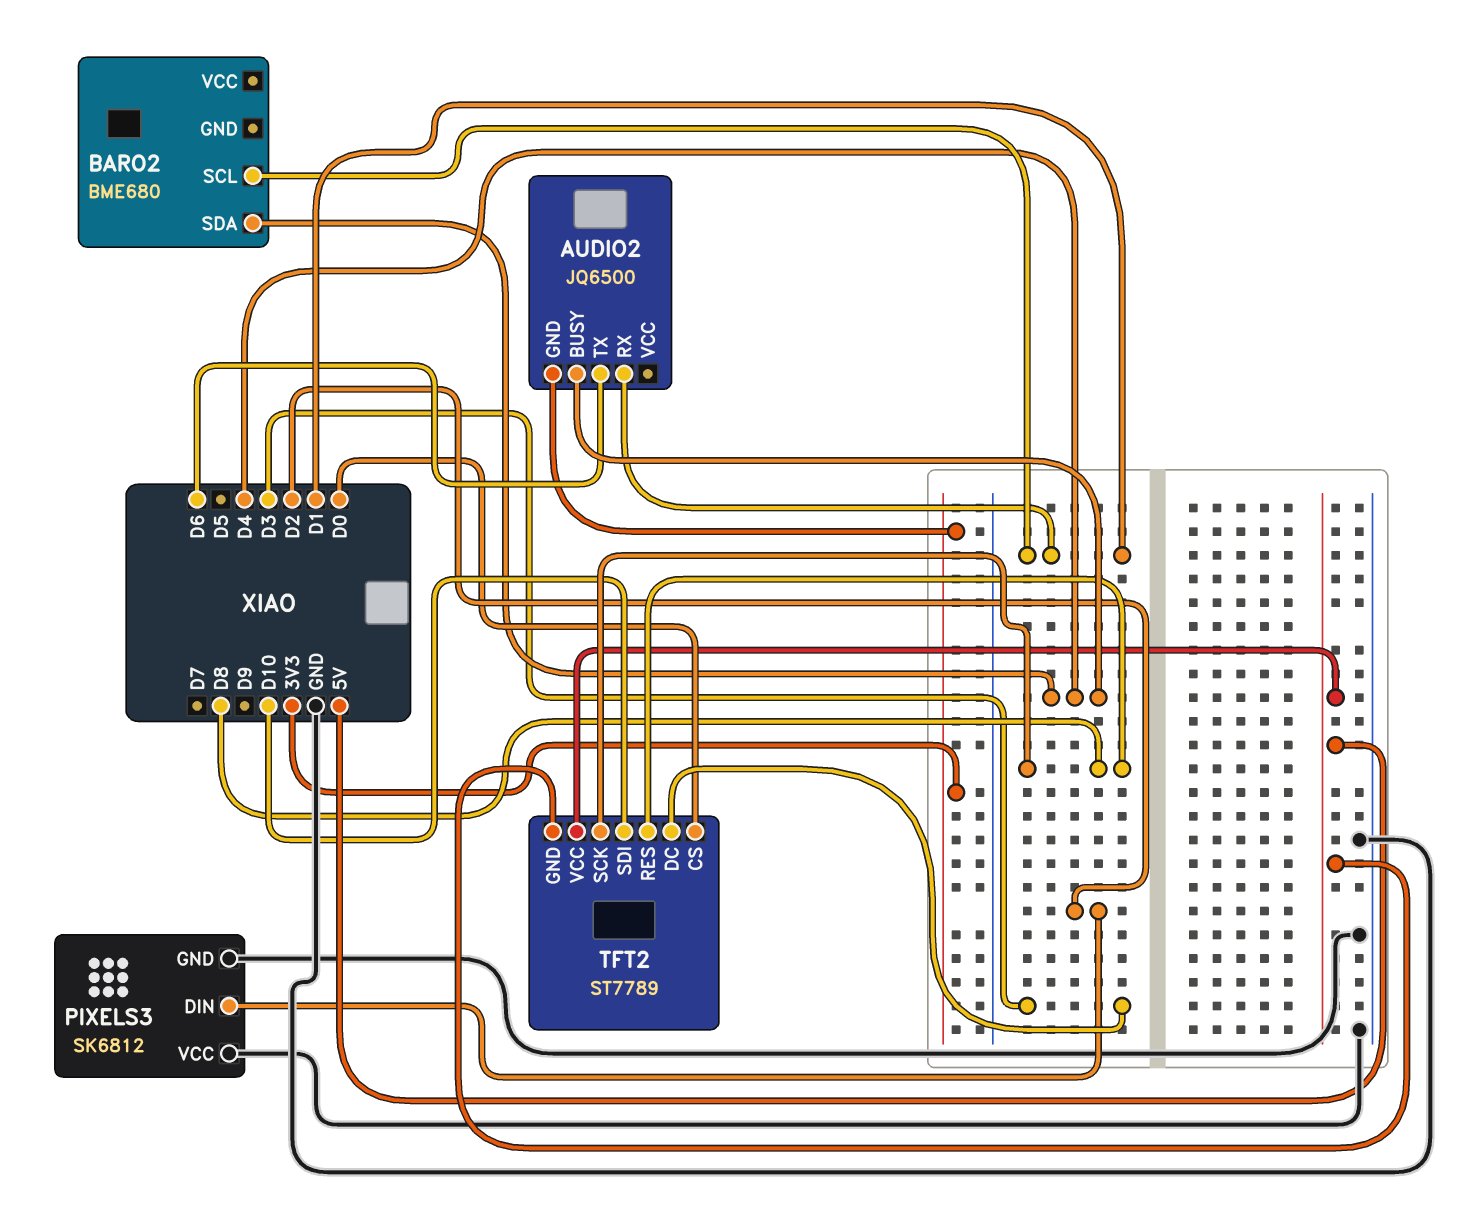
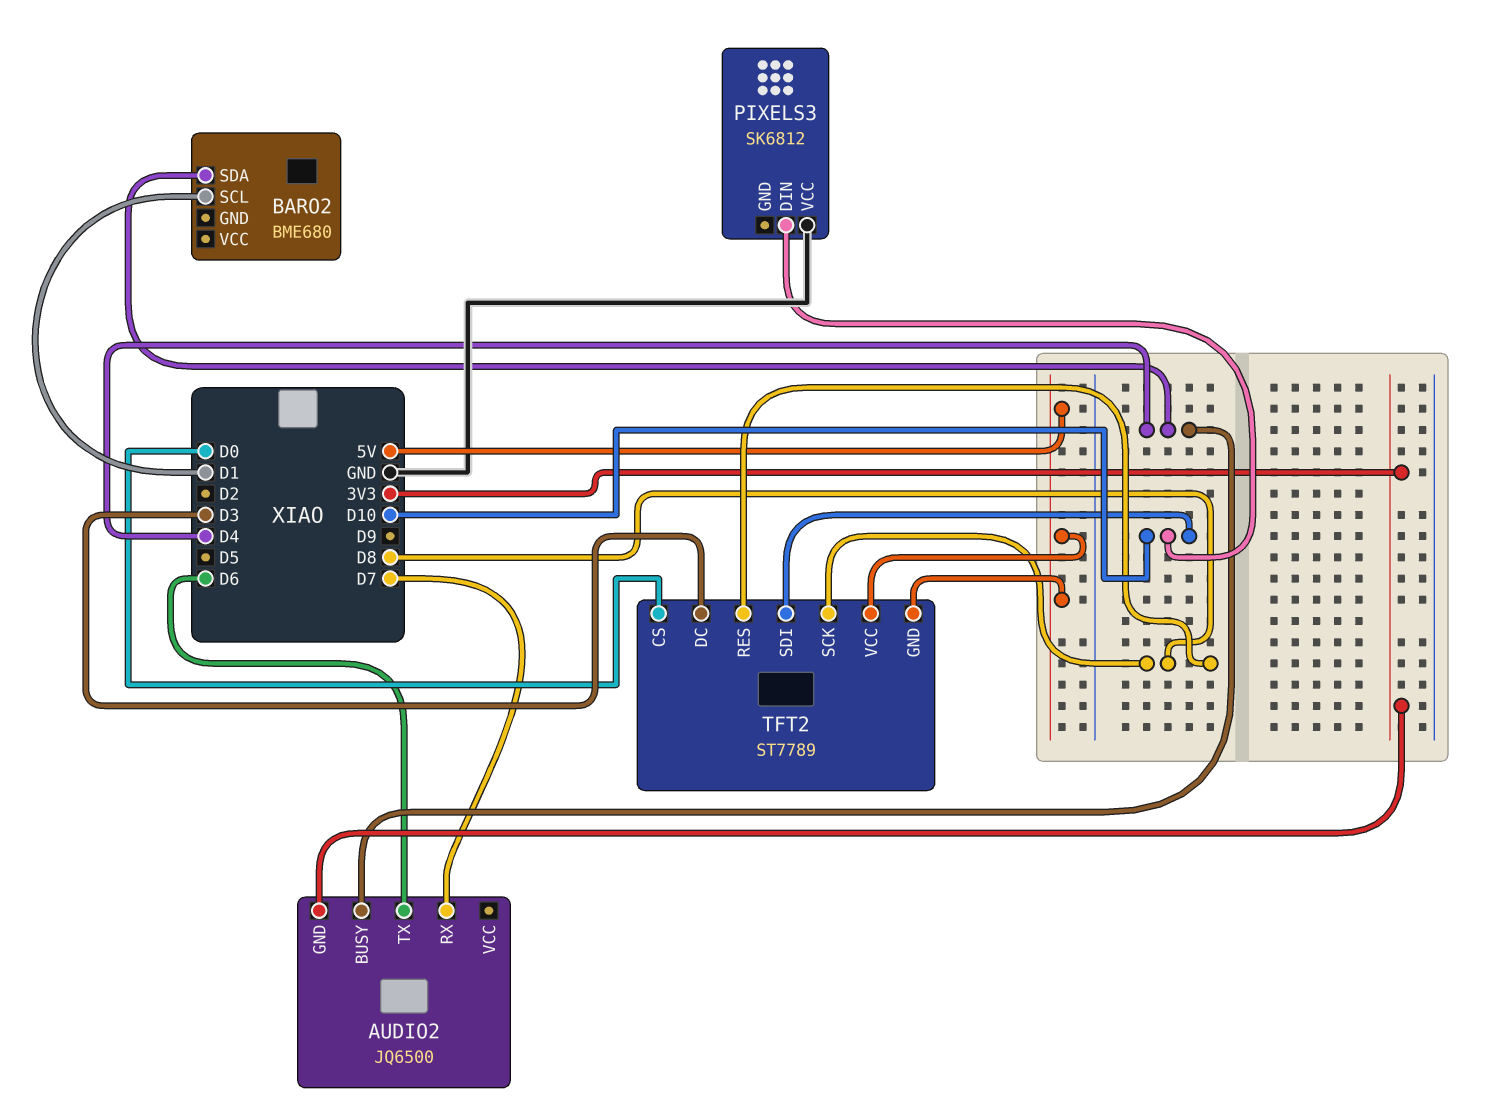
AUDIO2 pin RX: D1 -> D7
PIXELS3 pin DIN: D2 -> D10
PIXELS3 pin GND: GND -> none

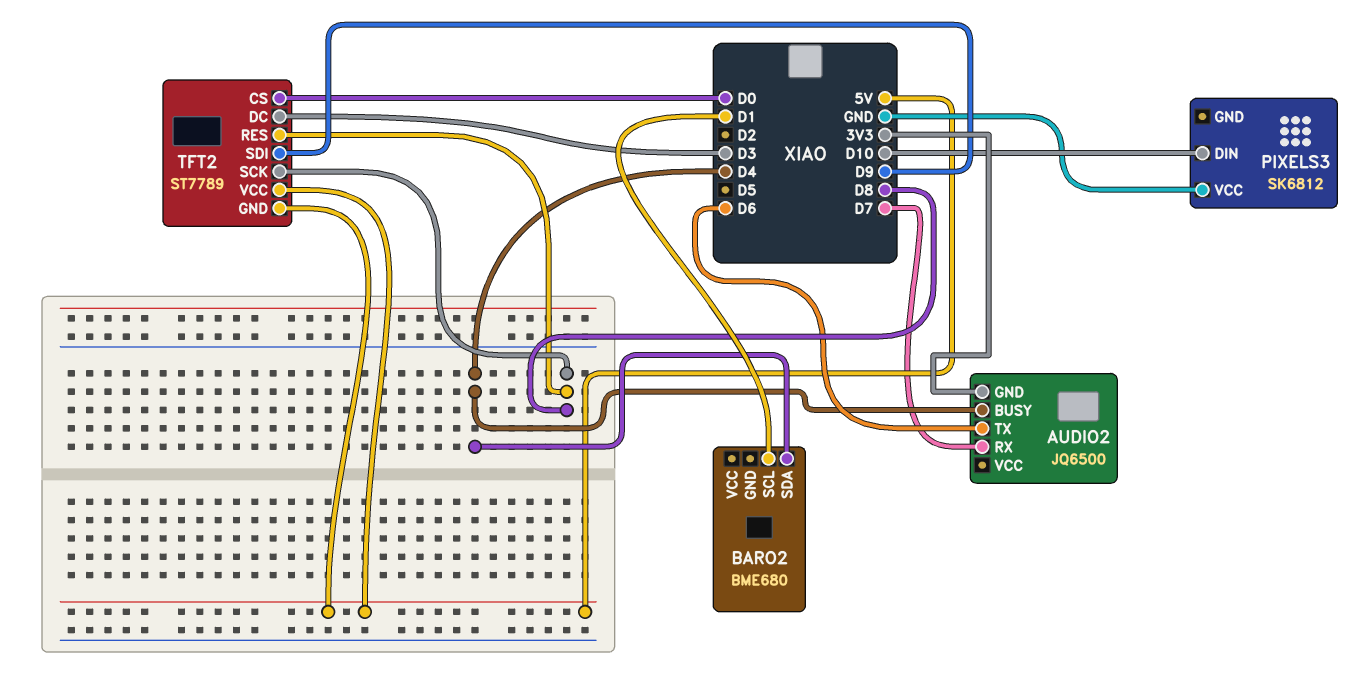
TFT2 pin SDI: D10 -> D9

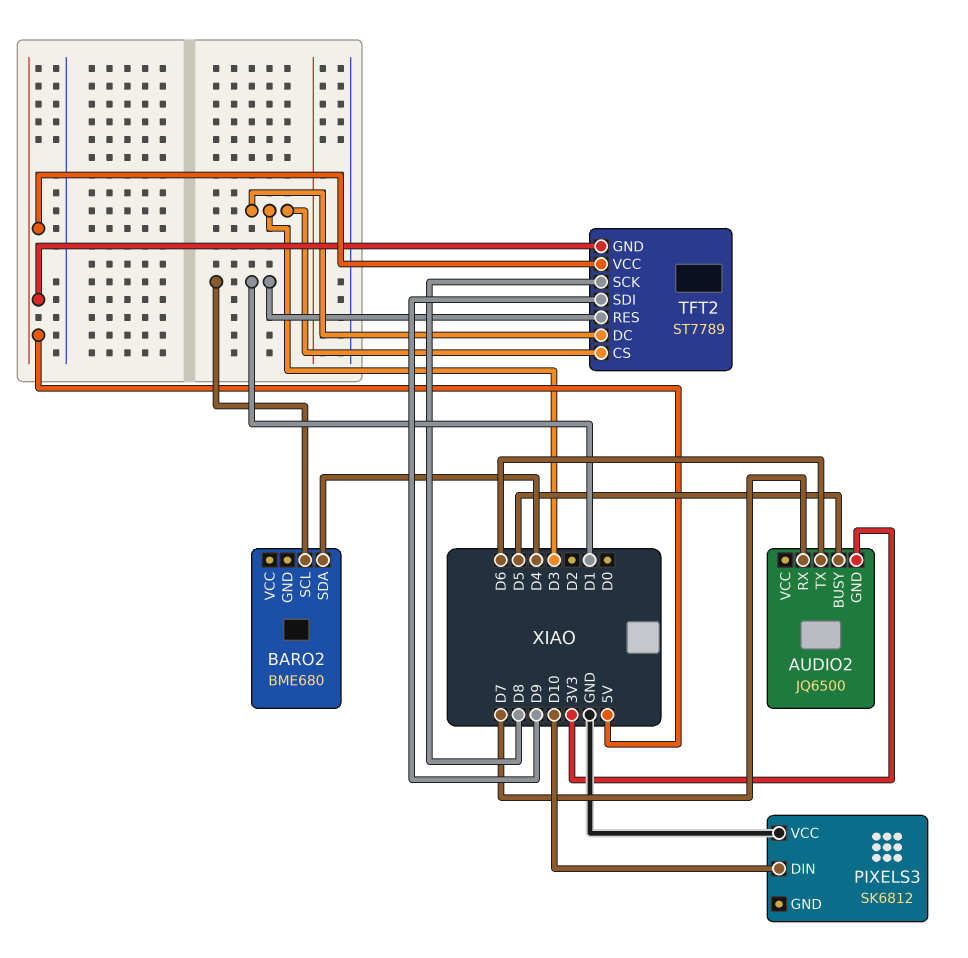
AUDIO2 pin BUSY: D4 -> D5
TFT2 pin CS: D0 -> D3
TFT2 pin RES: D8 -> D1

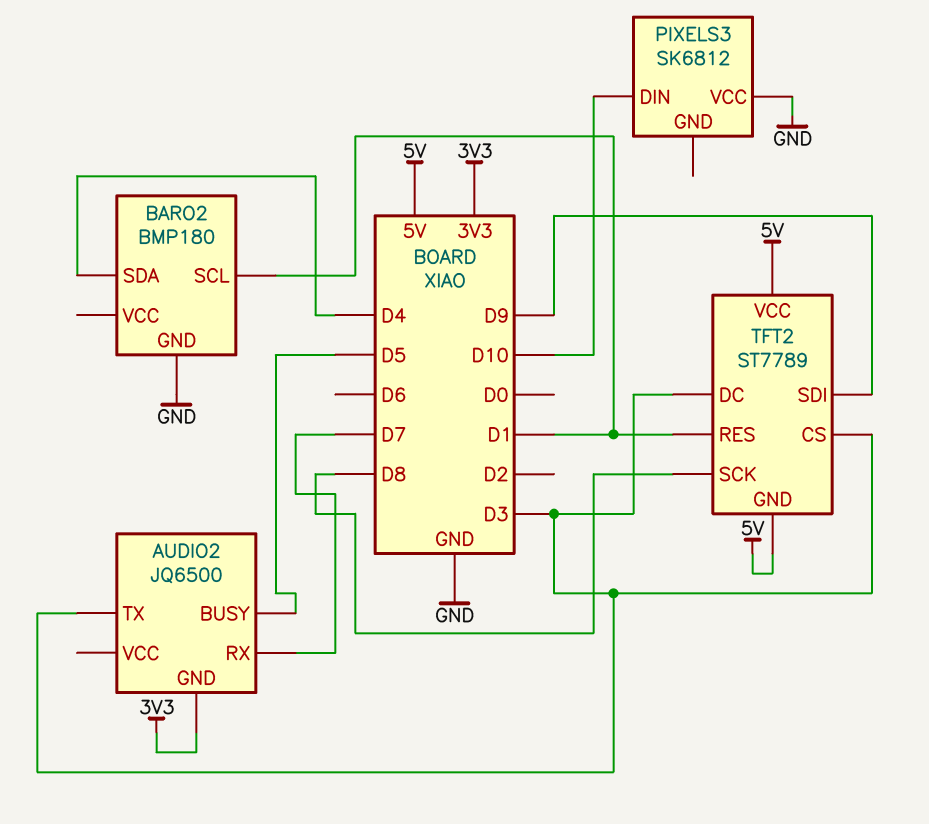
AUDIO2 pin TX: D6 -> D3
BARO2: BME680 -> BMP180
BARO2 pin GND: none -> GND

